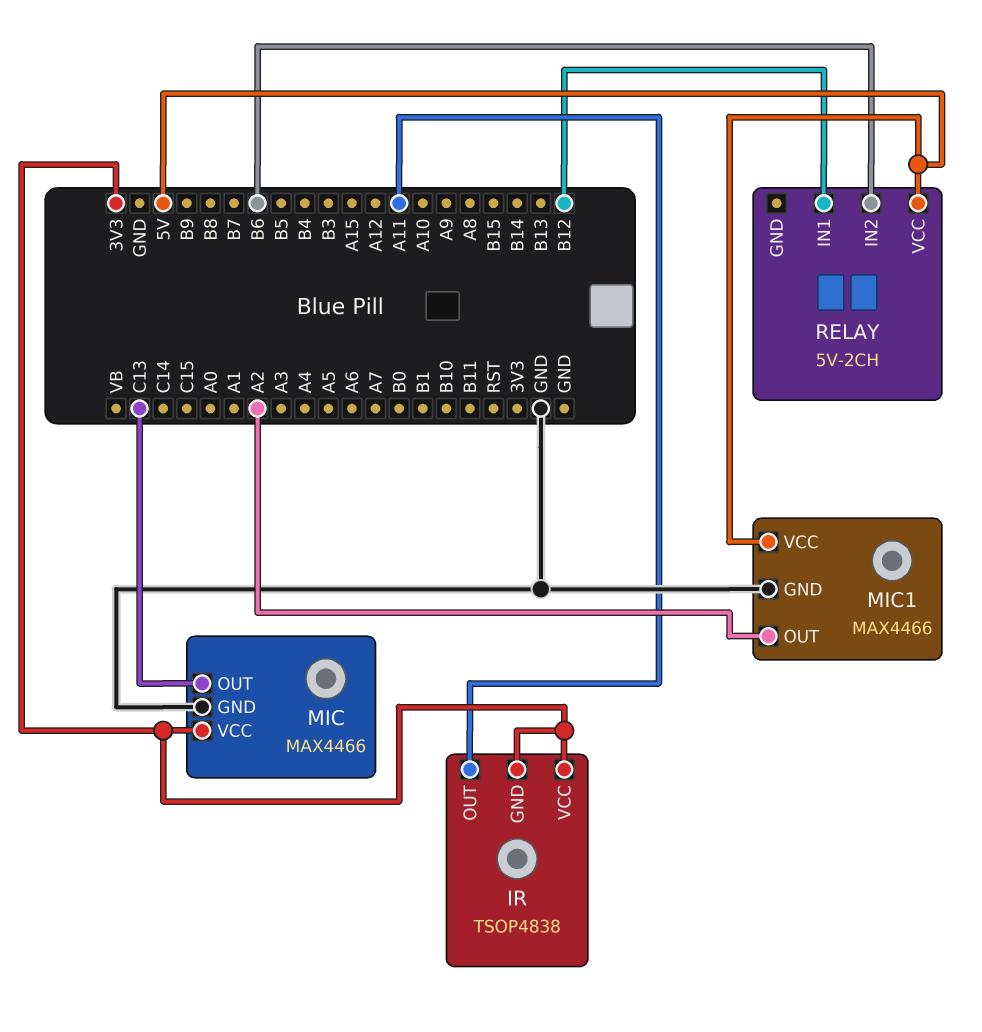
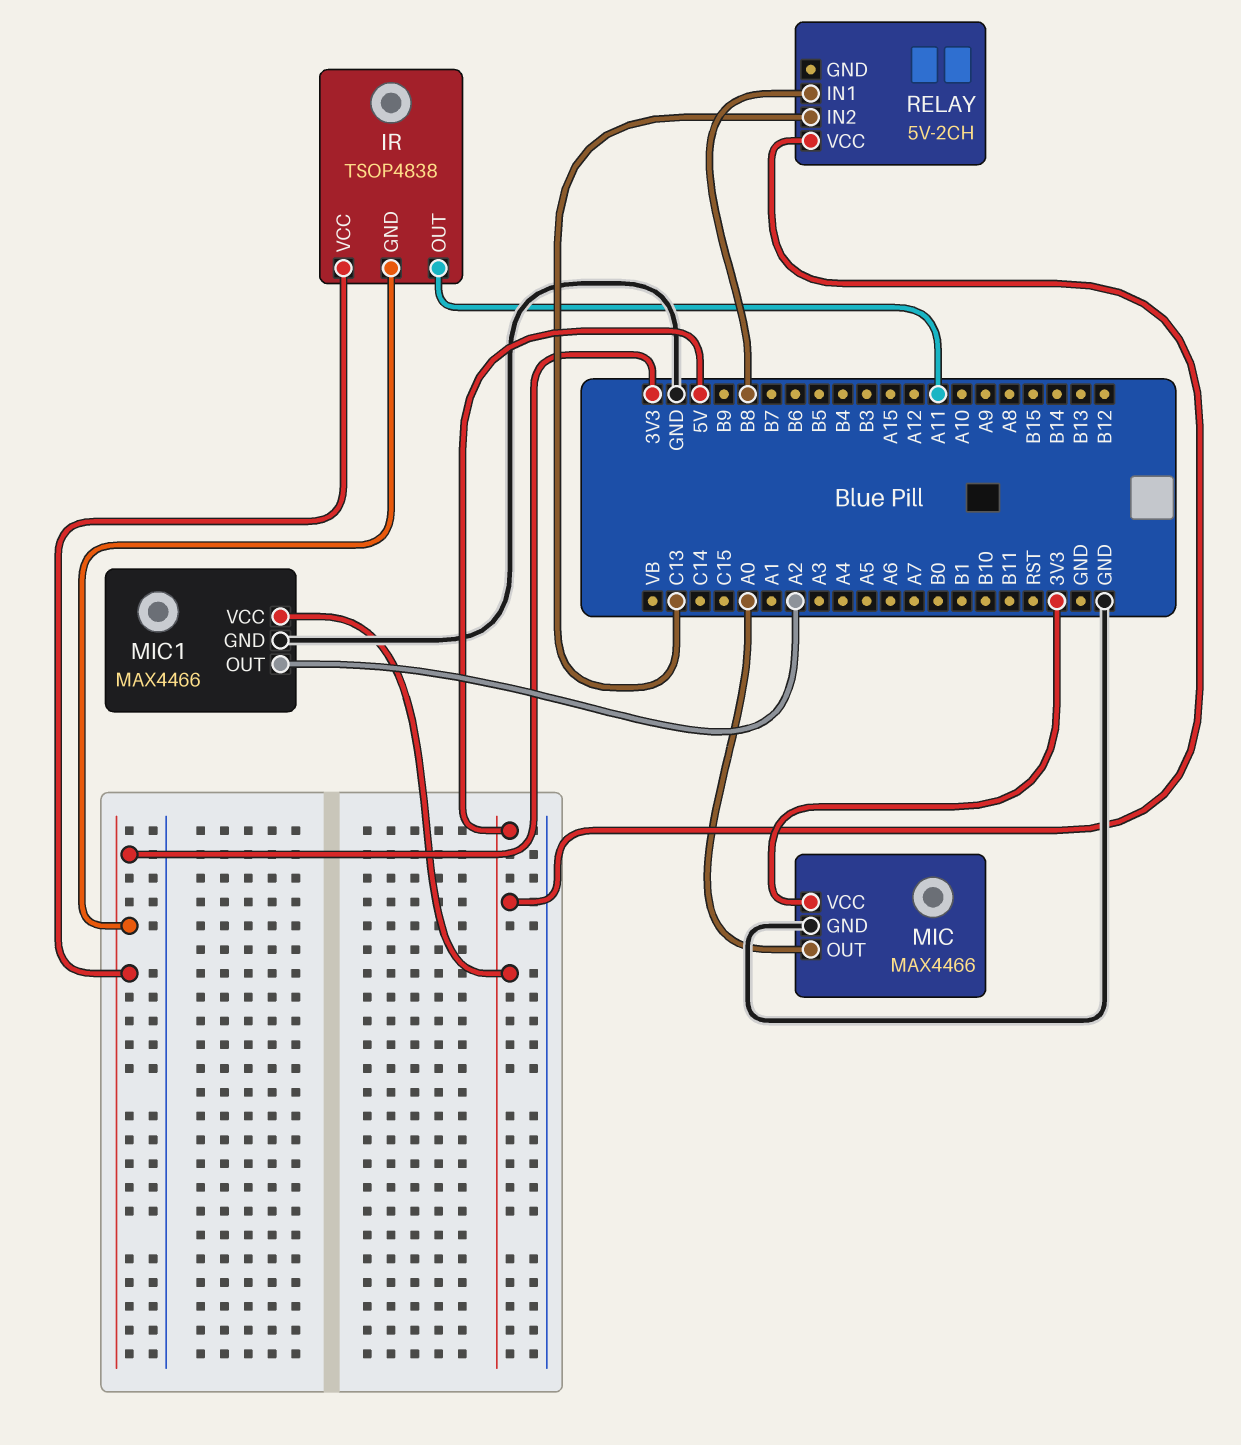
MIC pin OUT: C13 -> A0
RELAY pin IN1: B12 -> B8
RELAY pin IN2: B6 -> C13

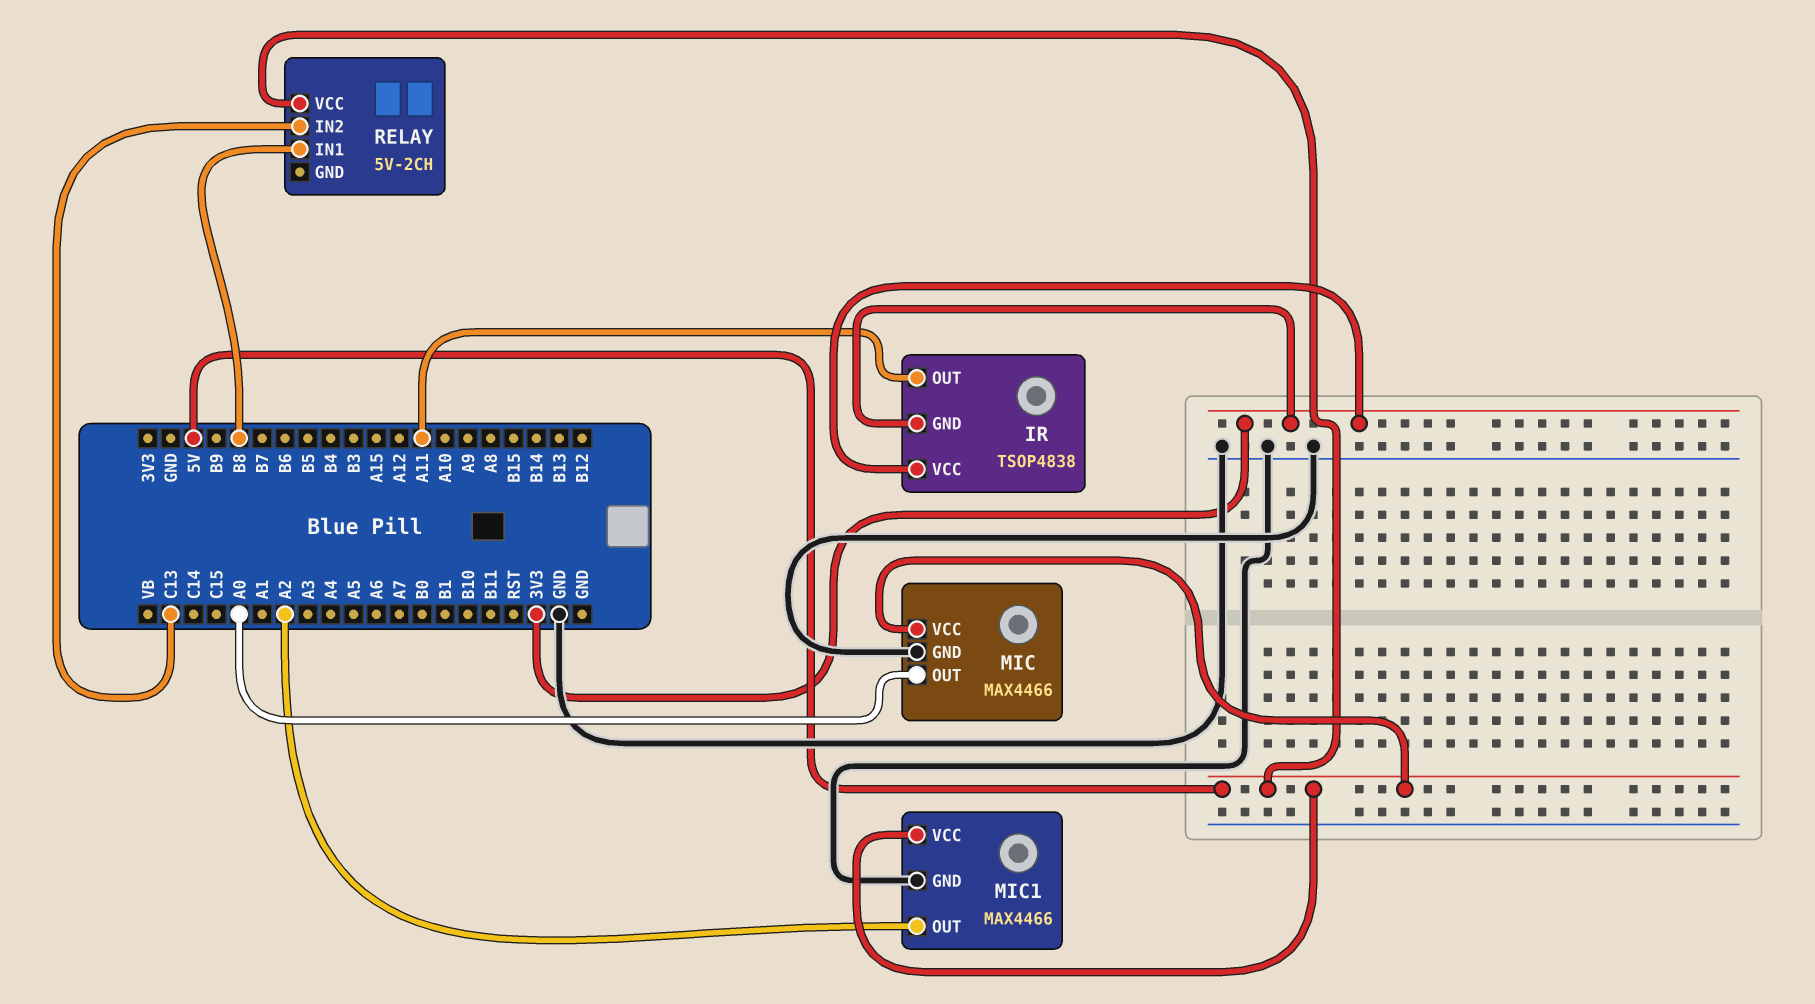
MIC pin VCC: 3V3 -> 5V

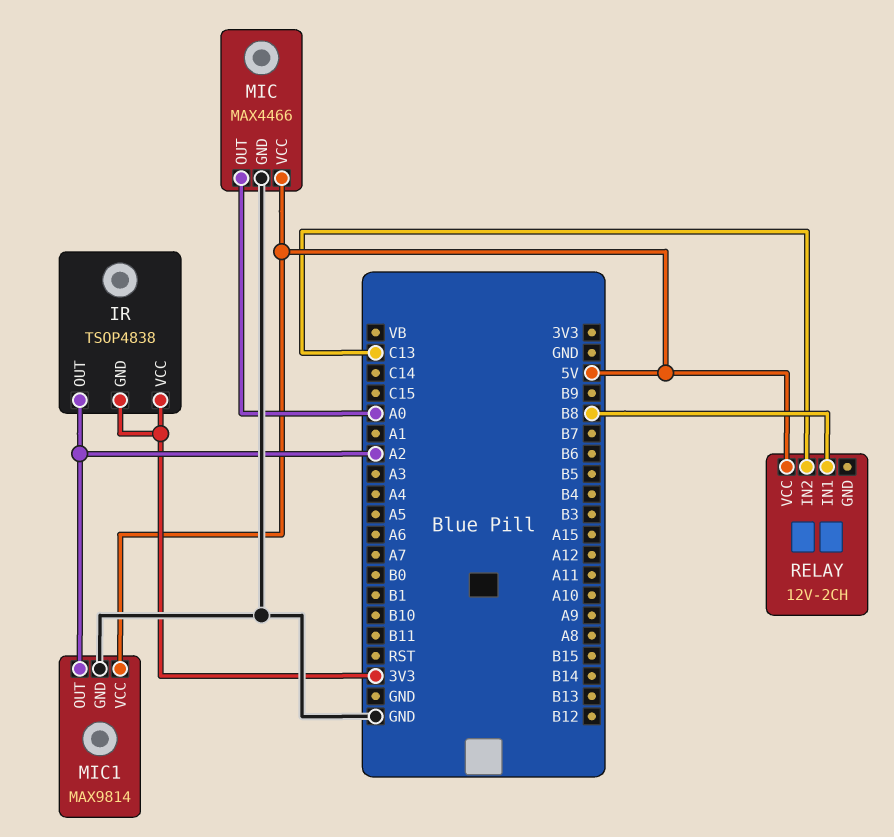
IR pin OUT: A11 -> A2
MIC1: MAX4466 -> MAX9814
RELAY: 5V-2CH -> 12V-2CH

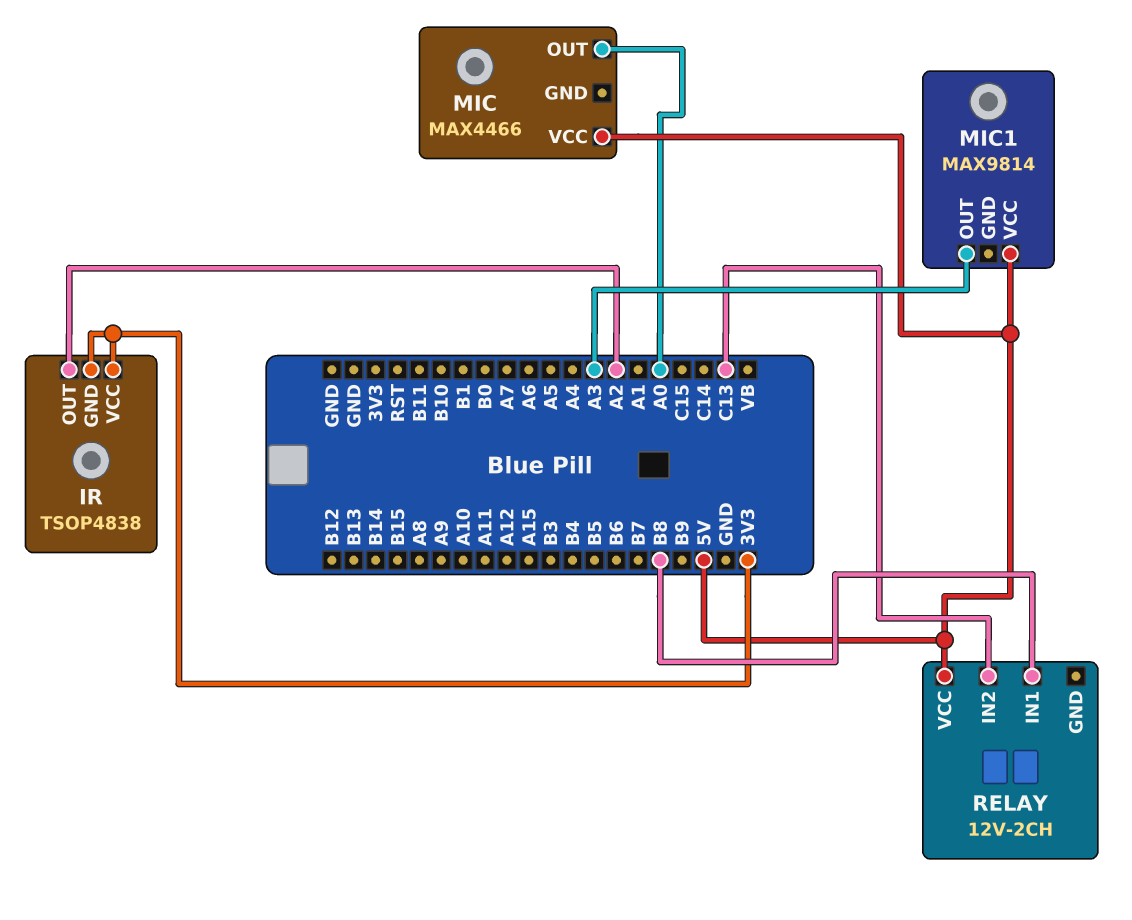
MIC pin GND: GND -> none
MIC1 pin GND: GND -> none
MIC1 pin OUT: A2 -> A3

